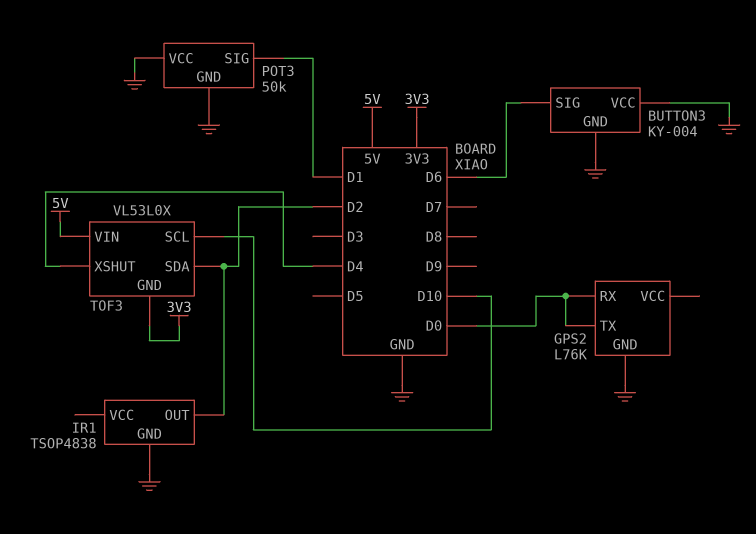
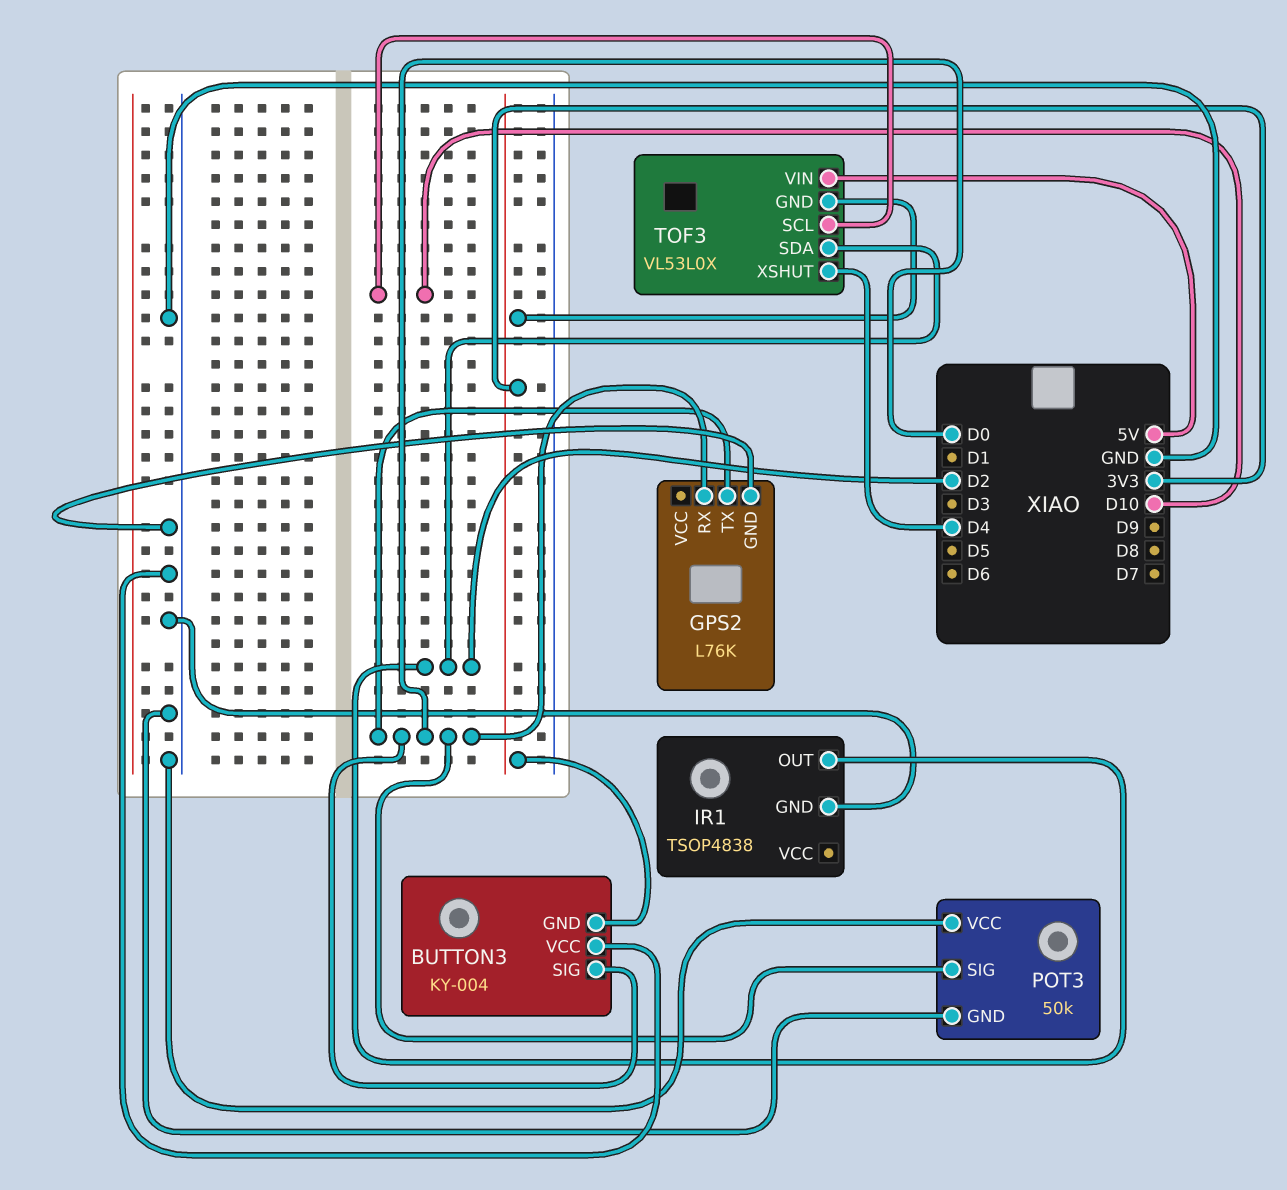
BUTTON3 pin GND: GND -> 3V3
BUTTON3 pin SIG: D6 -> D0
POT3 pin SIG: D1 -> D0

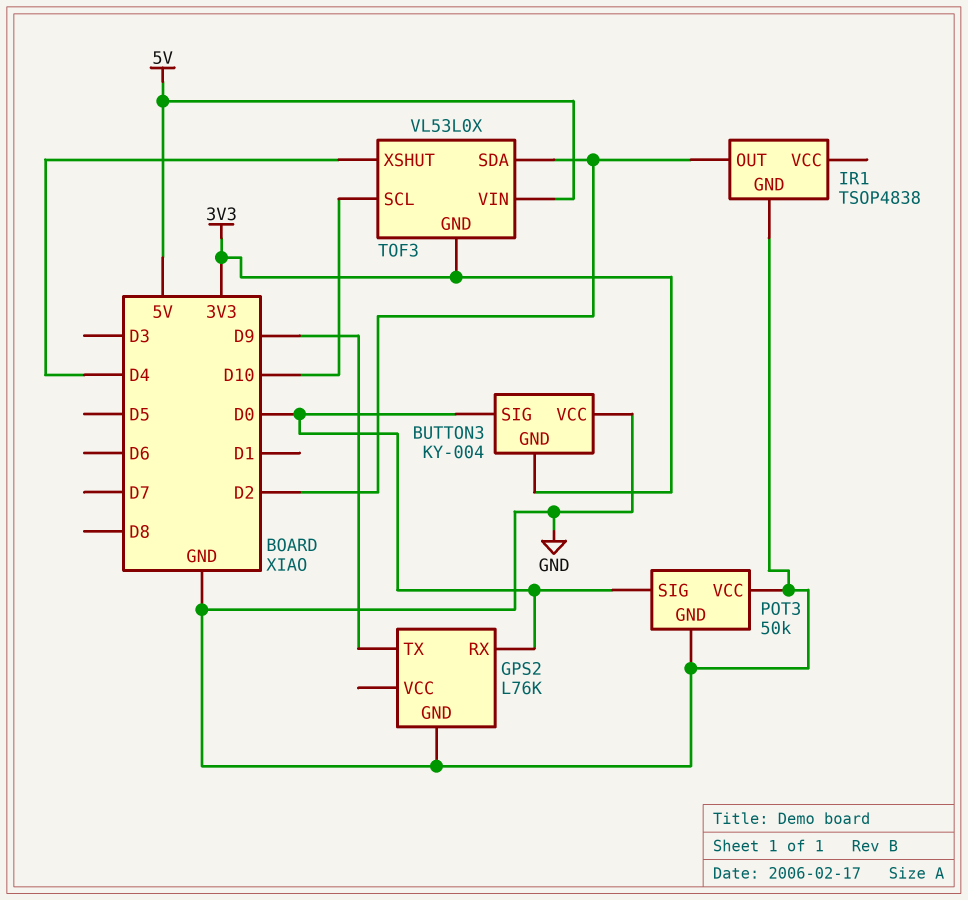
GPS2 pin TX: D0 -> D9

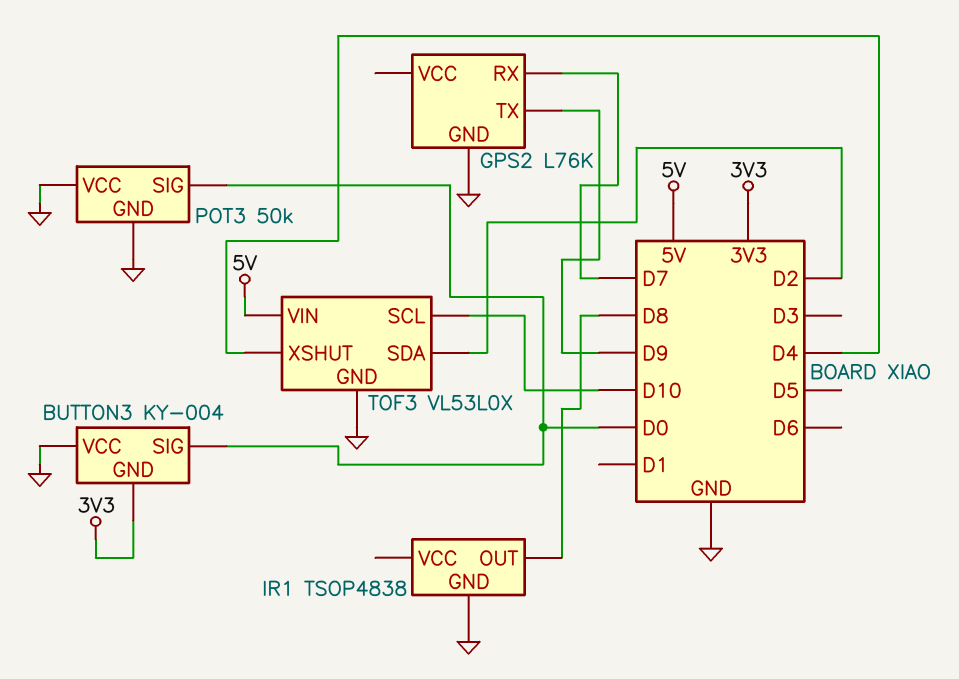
GPS2 pin RX: D0 -> D7
IR1 pin OUT: D2 -> D8
TOF3 pin GND: 3V3 -> GND

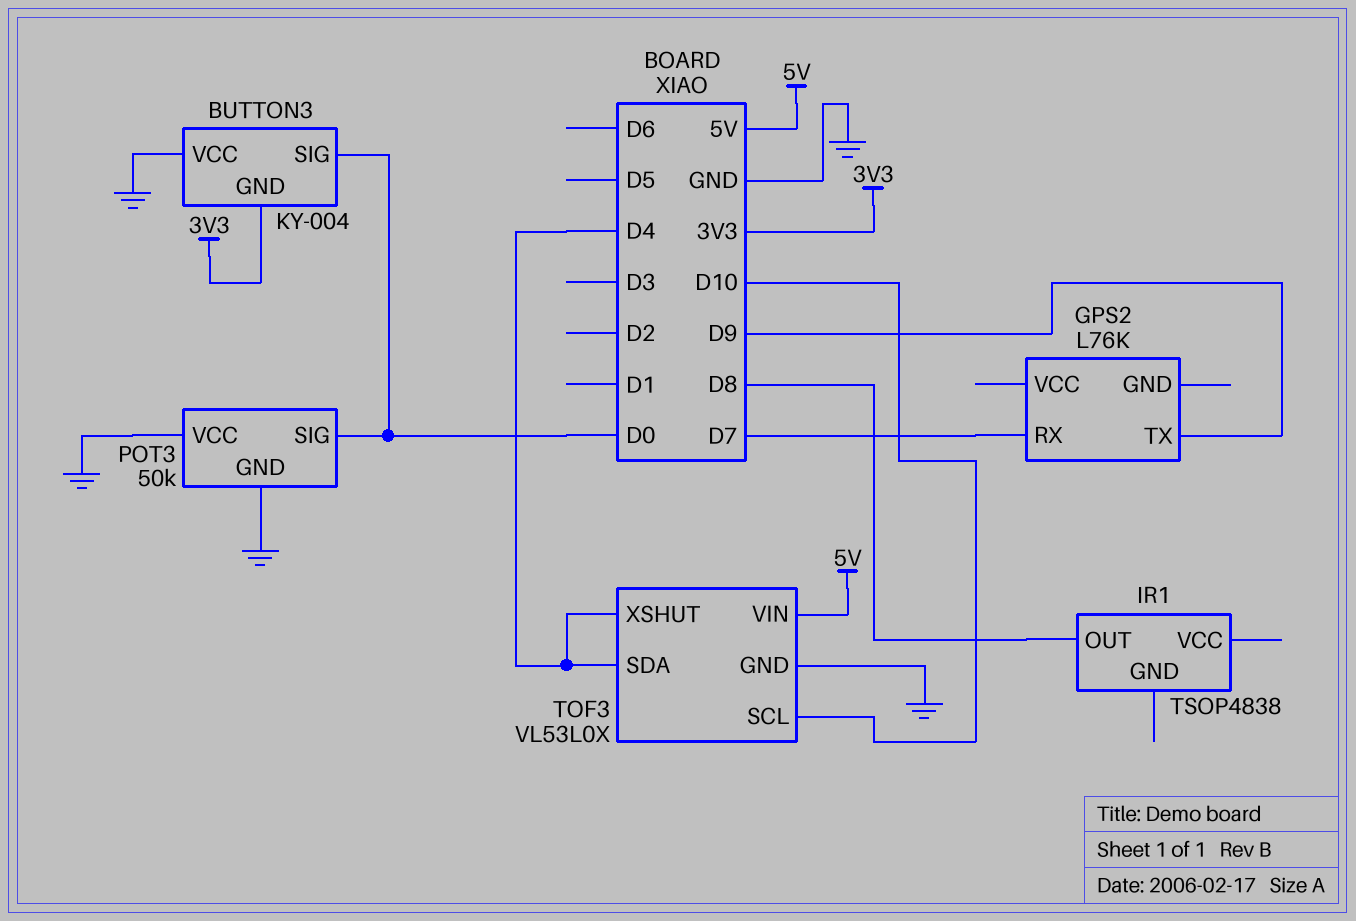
GPS2 pin GND: GND -> none
IR1 pin GND: GND -> none
TOF3 pin SDA: D2 -> D4

